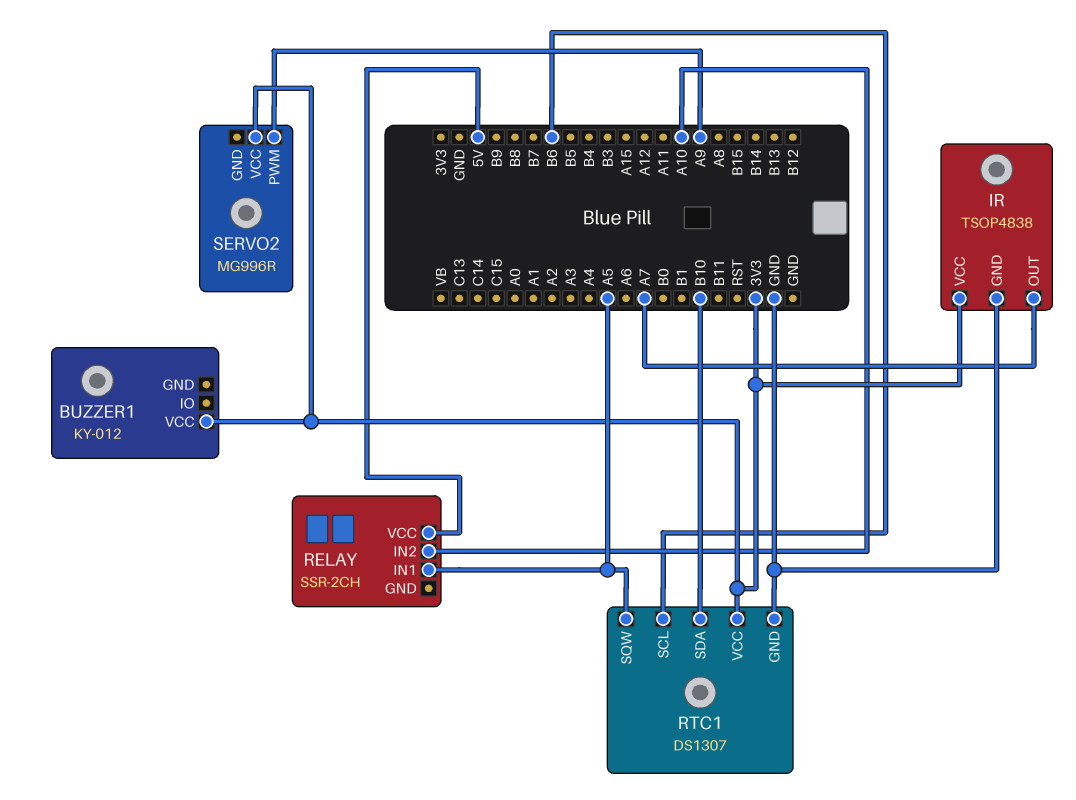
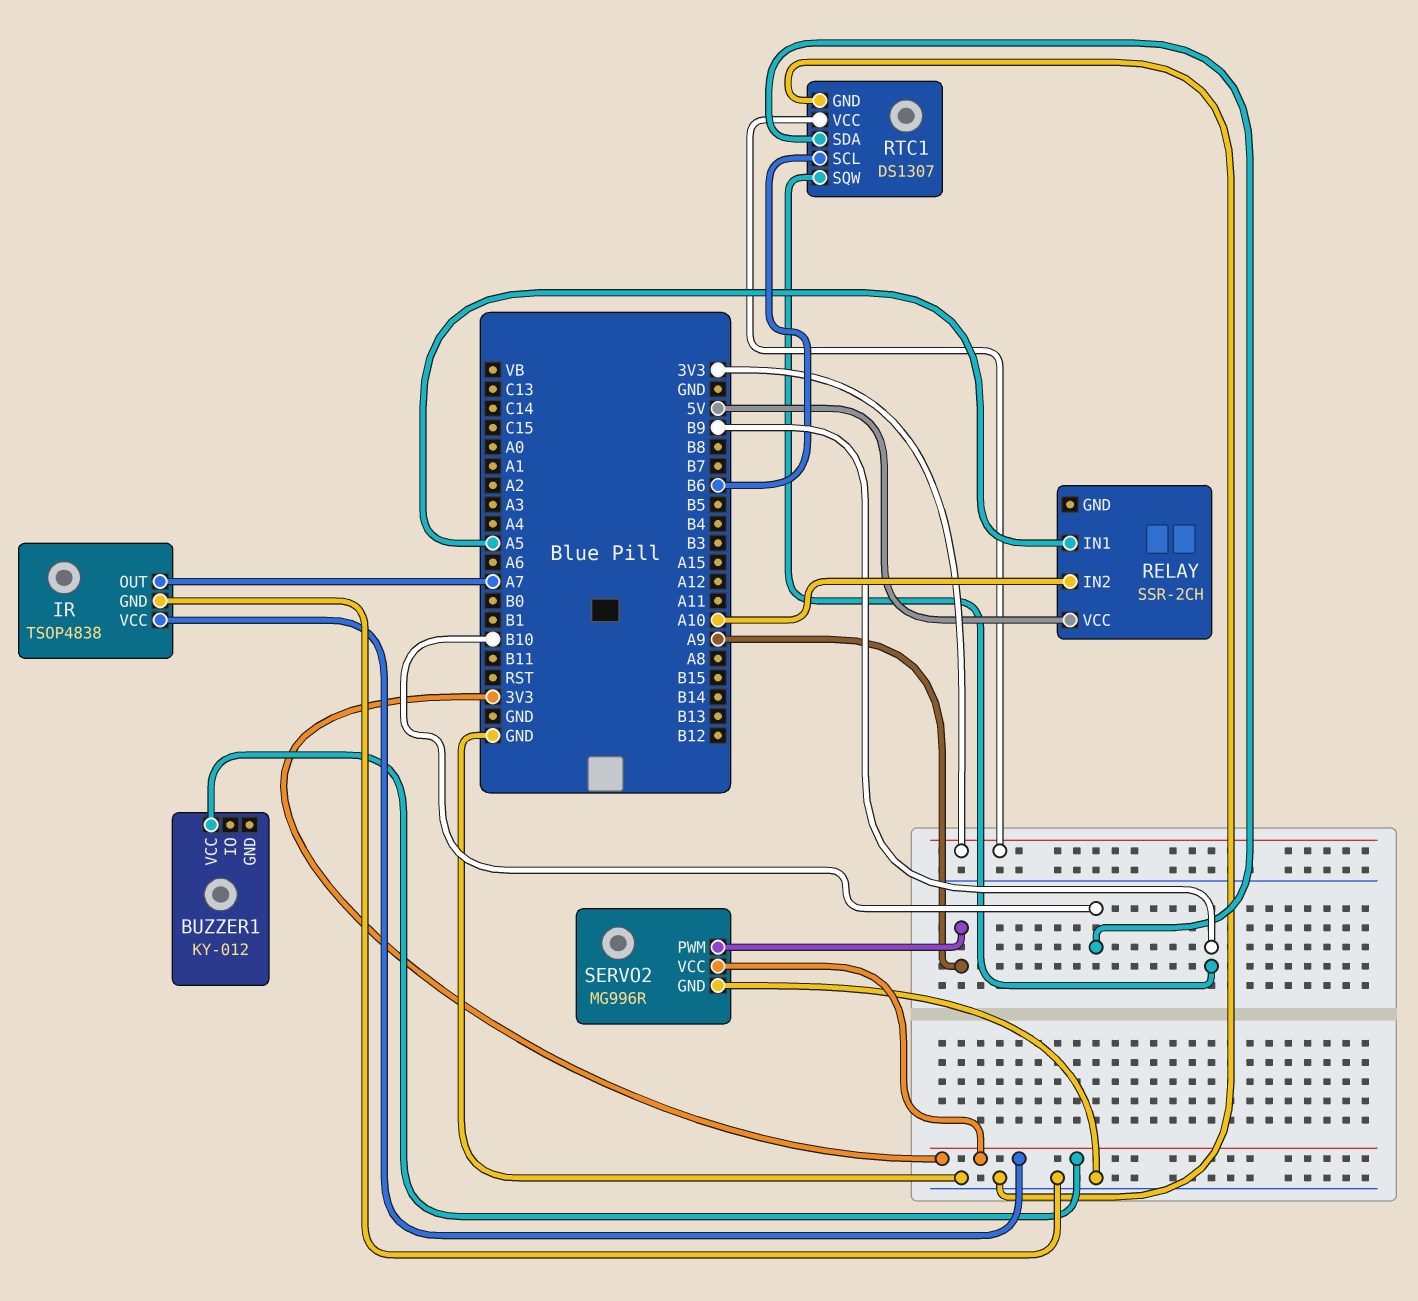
RTC1 pin SQW: A5 -> B9
SERVO2 pin GND: none -> GND

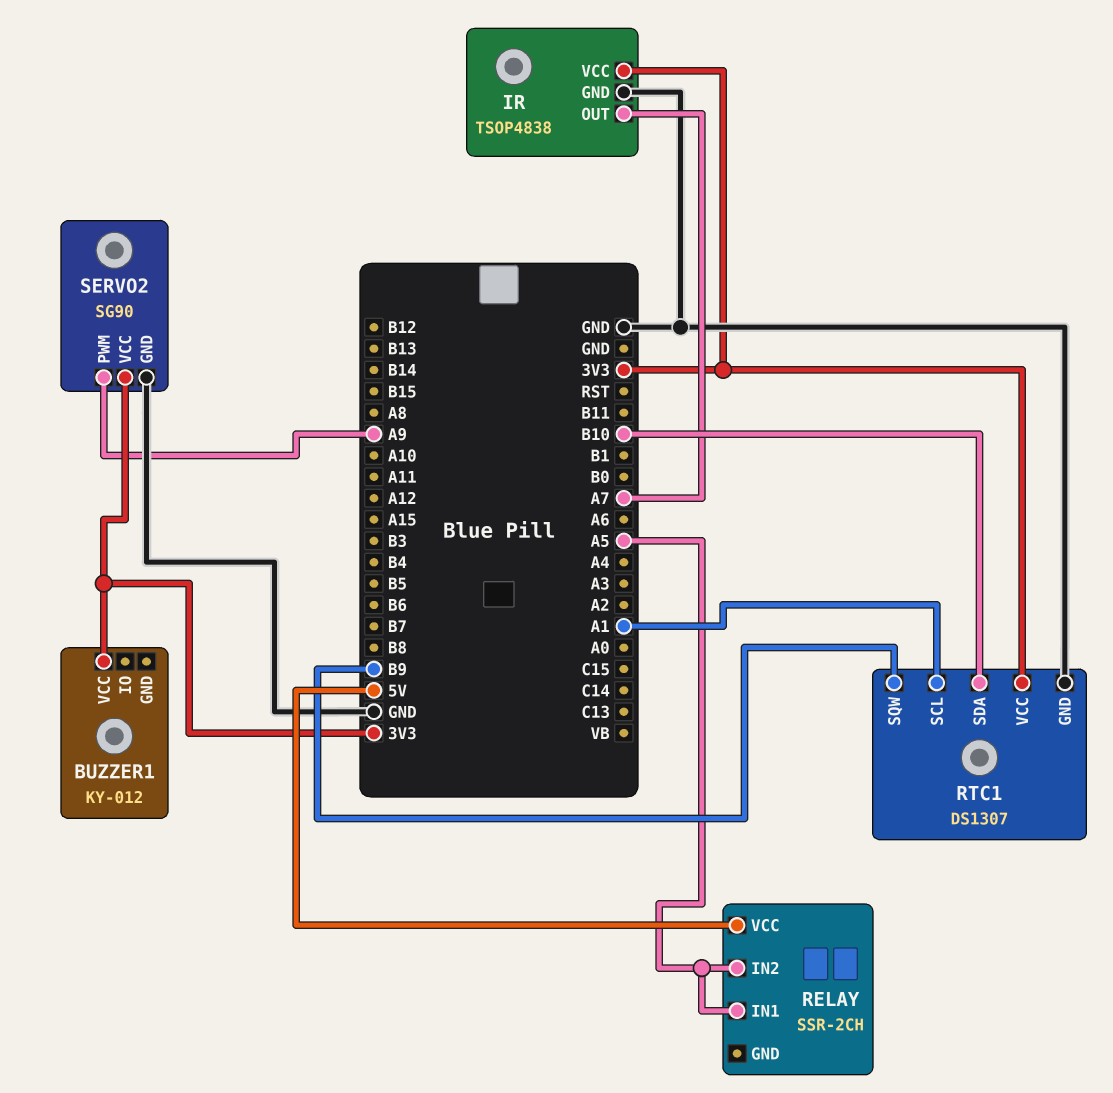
RELAY pin IN2: A10 -> A5
RTC1 pin SCL: B6 -> A1
SERVO2: MG996R -> SG90

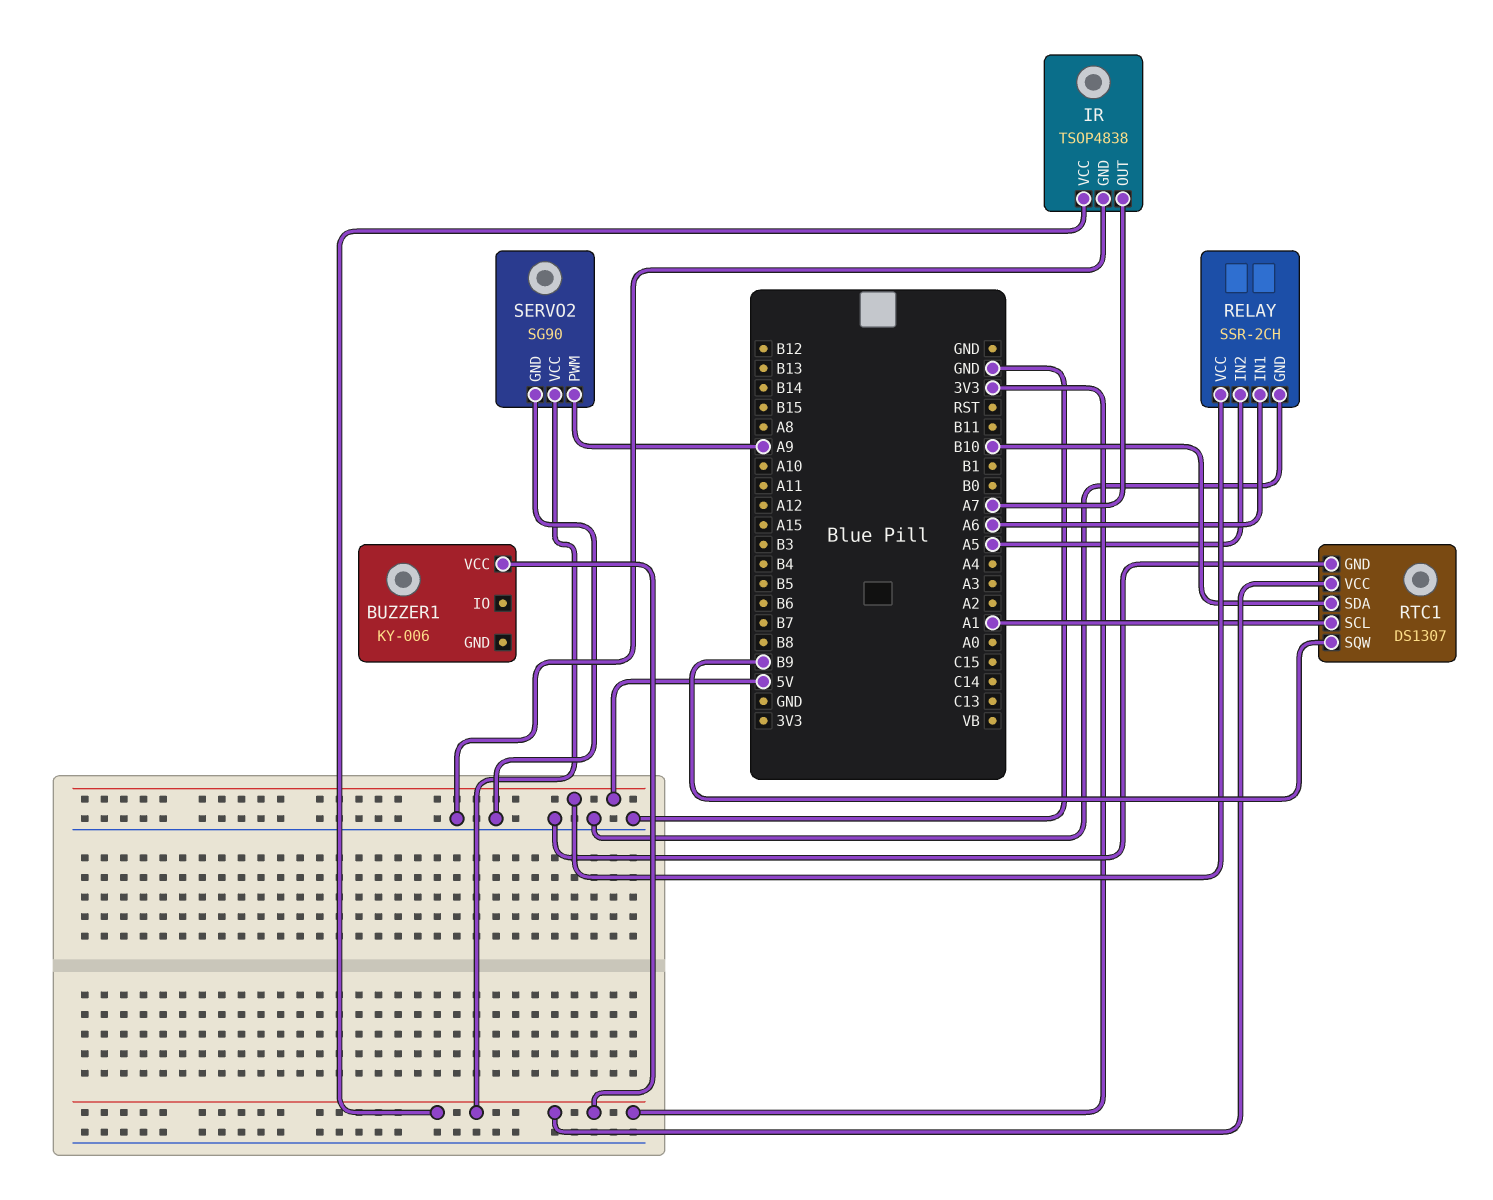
BUZZER1: KY-012 -> KY-006
RELAY pin GND: none -> GND
RELAY pin IN1: A5 -> A6

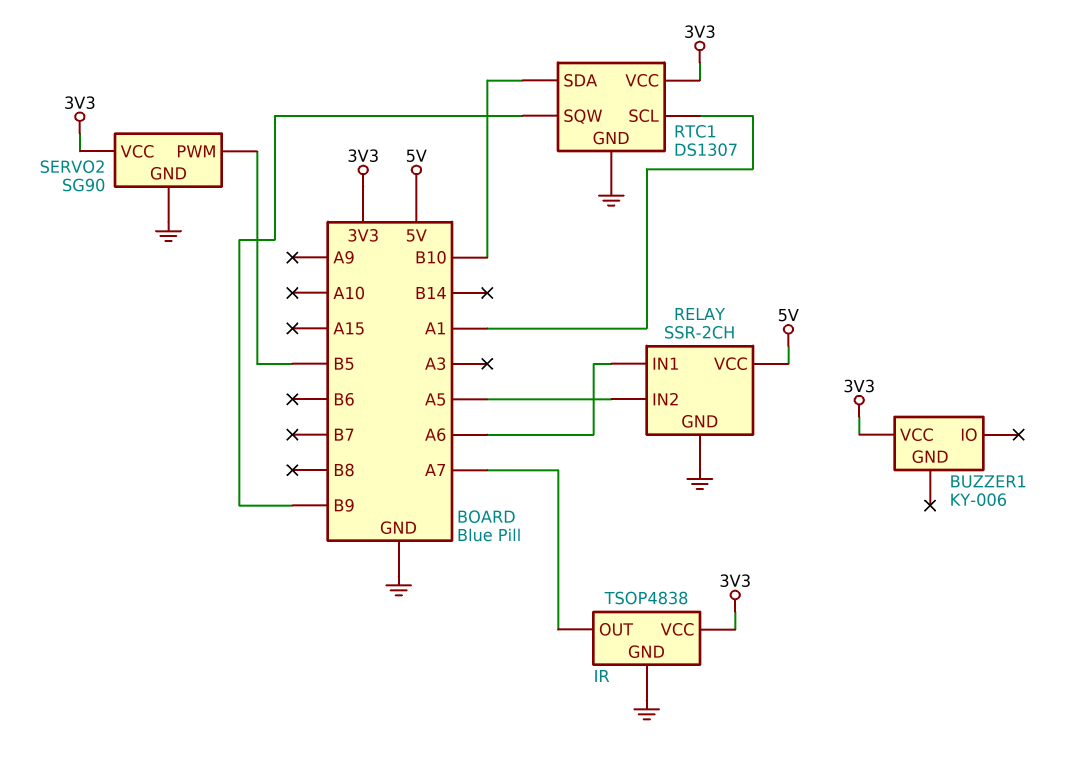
SERVO2 pin PWM: A9 -> B5

